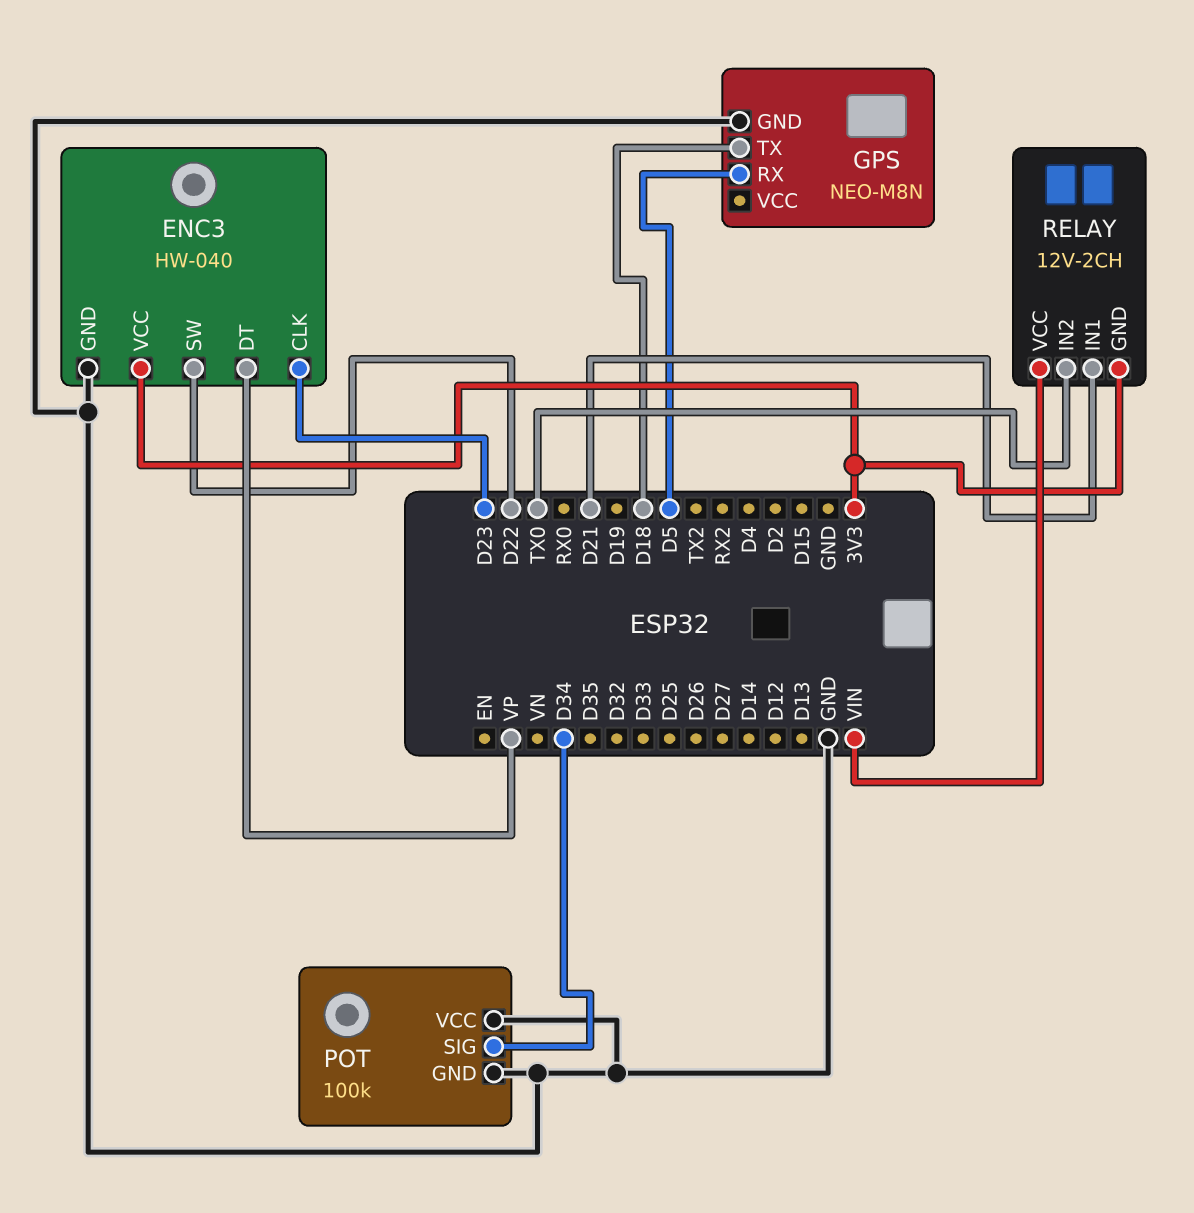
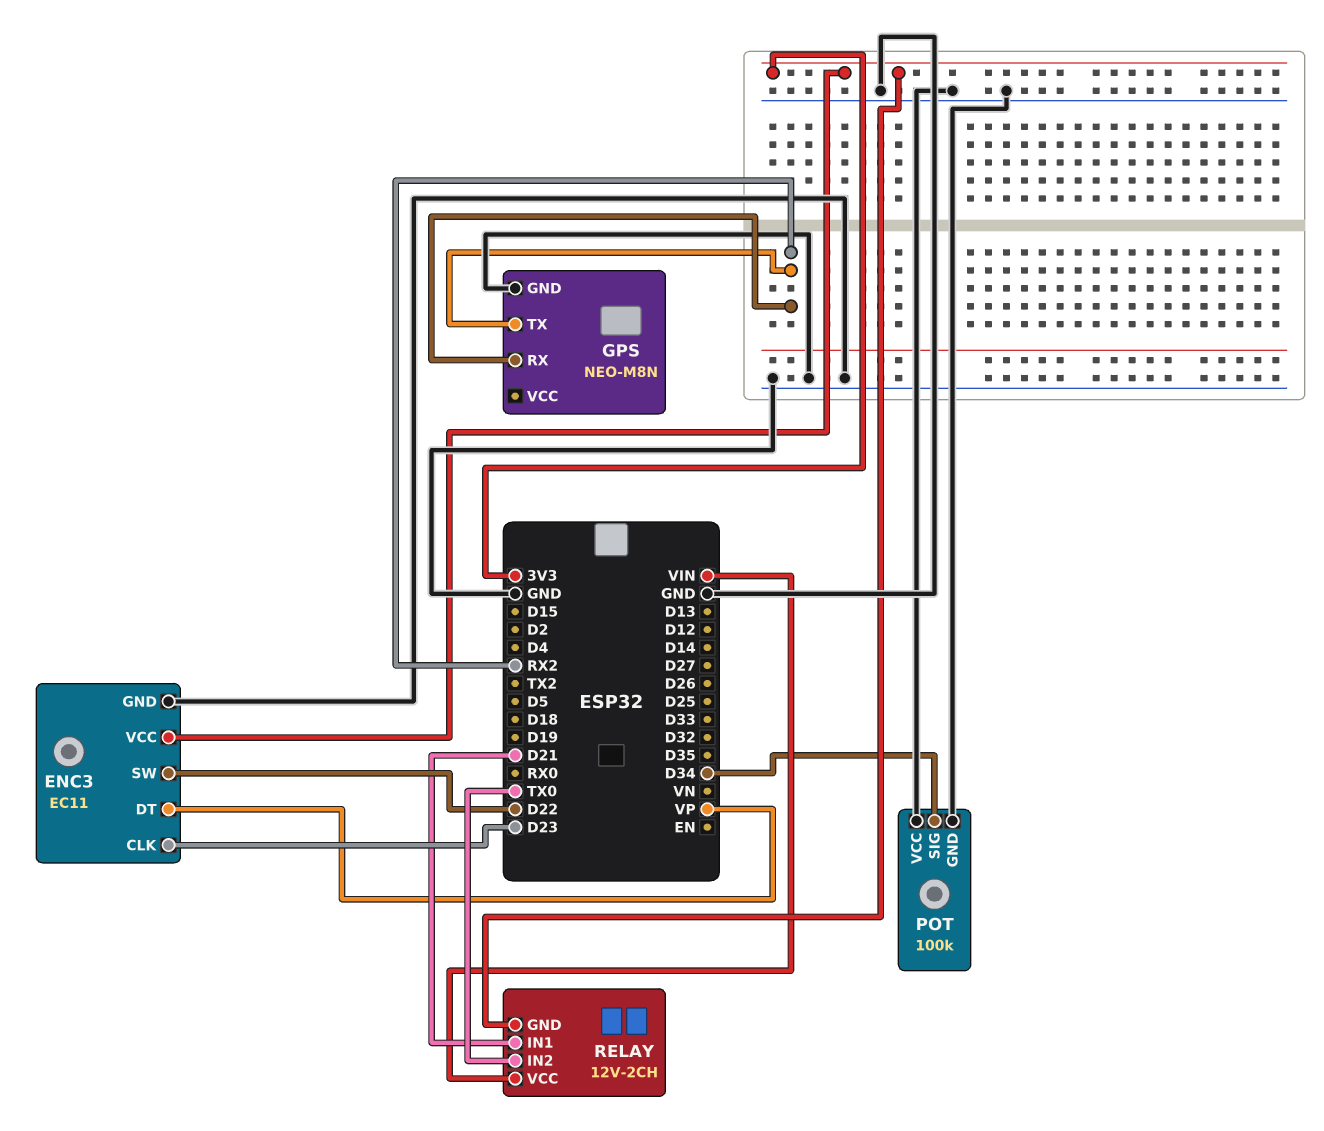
ENC3: HW-040 -> EC11
GPS pin RX: D5 -> RX2
GPS pin TX: D18 -> RX2

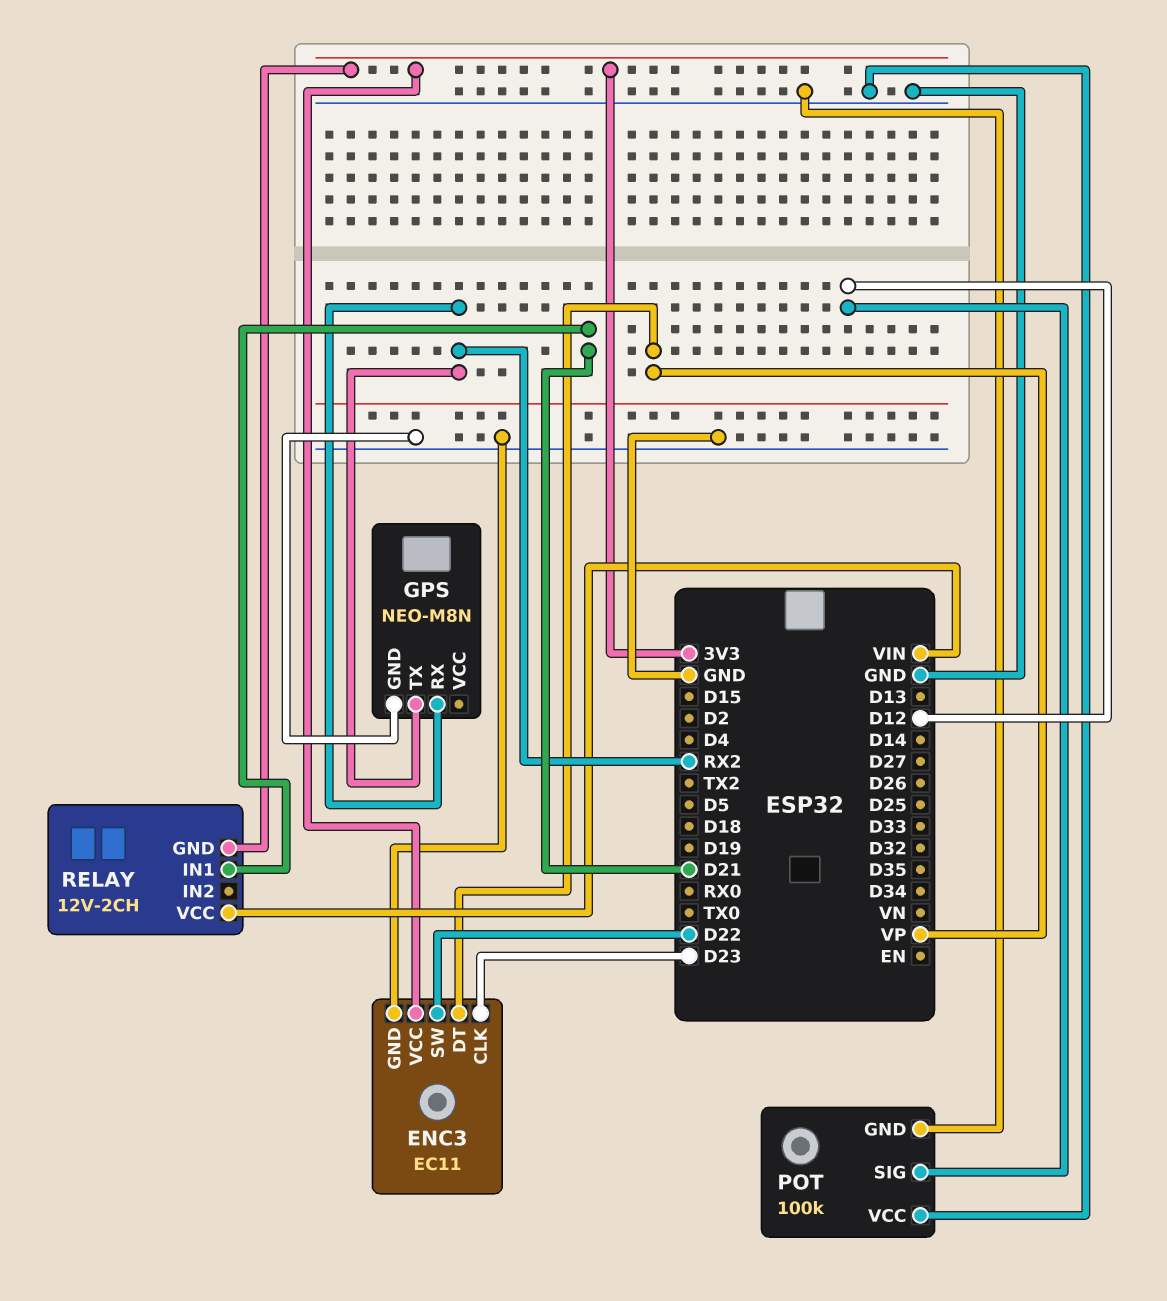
POT pin SIG: D34 -> D12
RELAY pin IN2: TX0 -> none

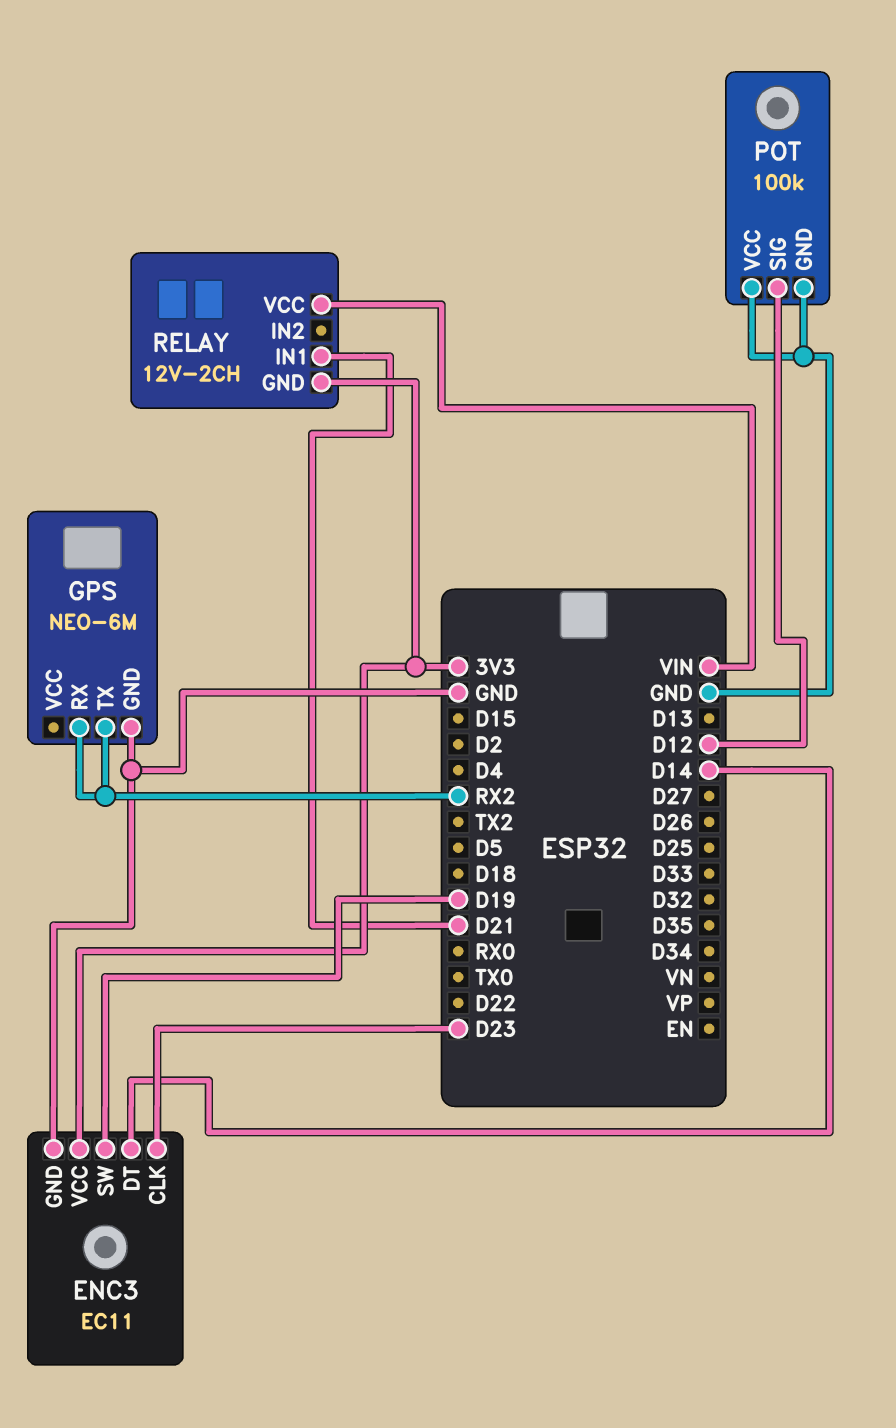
ENC3 pin DT: VP -> D14
ENC3 pin SW: D22 -> D19
GPS: NEO-M8N -> NEO-6M

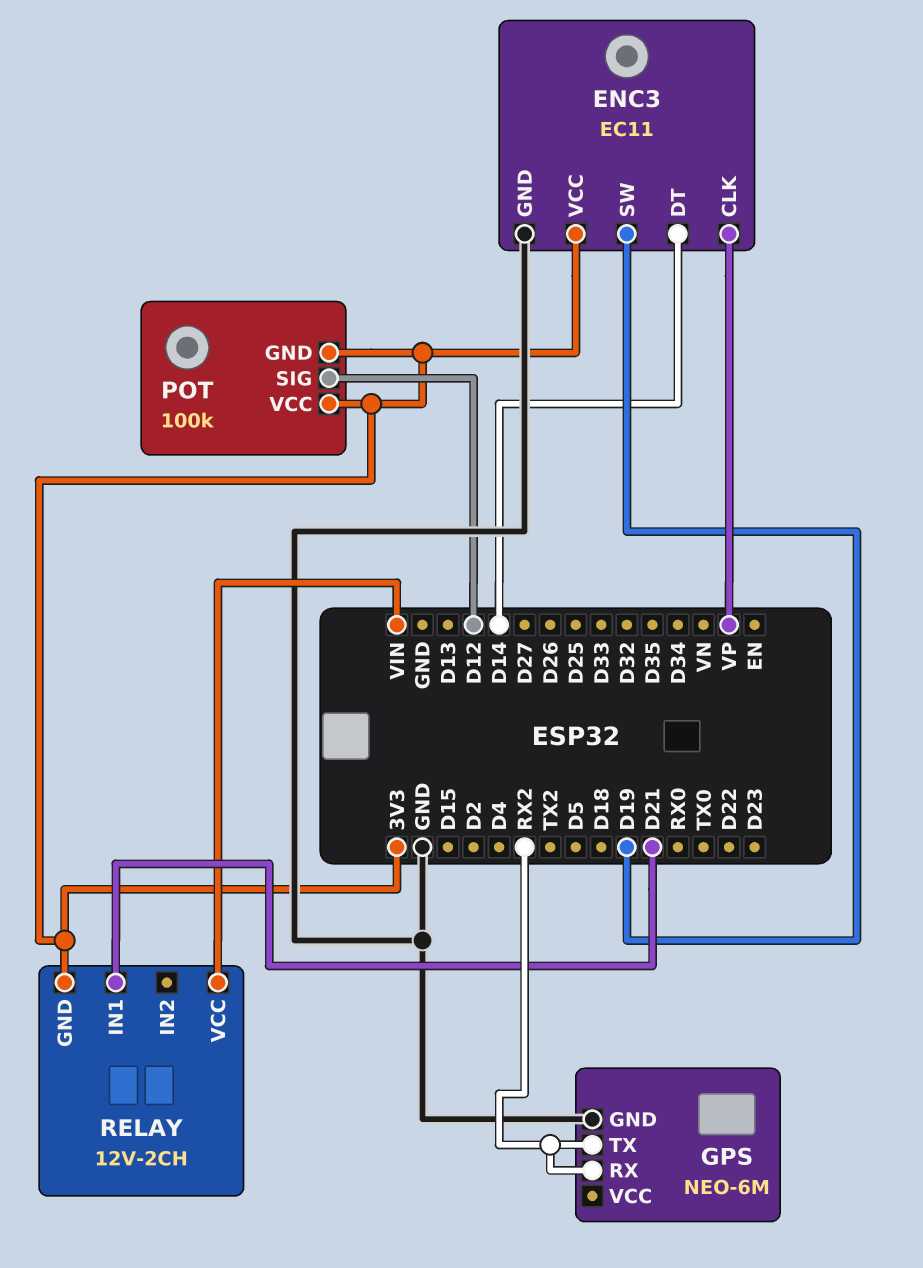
ENC3 pin CLK: D23 -> VP
POT pin GND: GND -> 3V3
POT pin VCC: GND -> 3V3

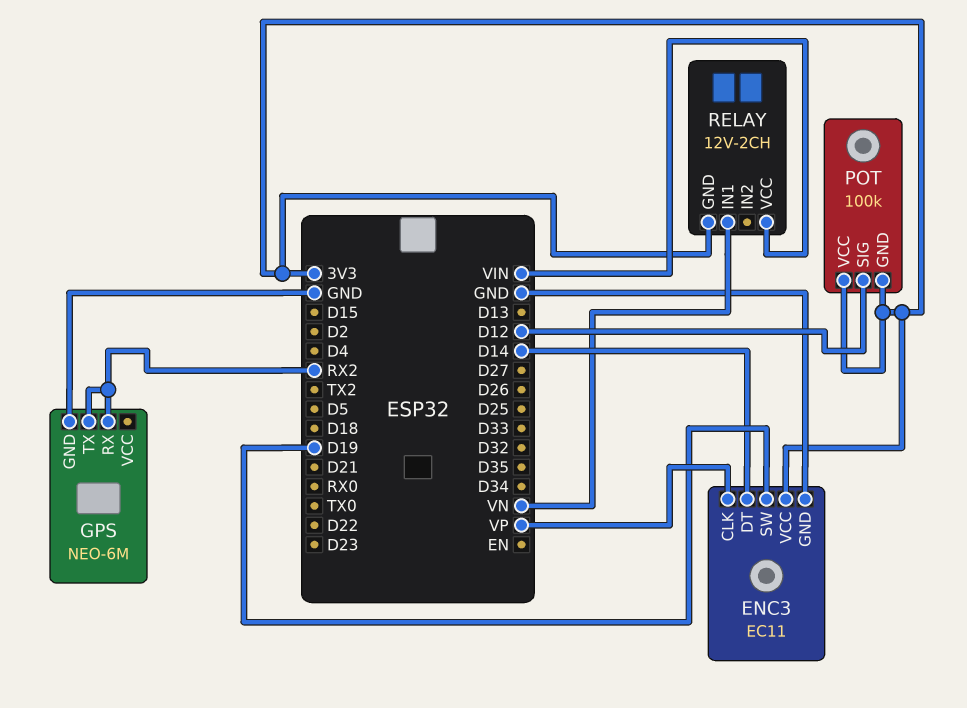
RELAY pin IN1: D21 -> VN

